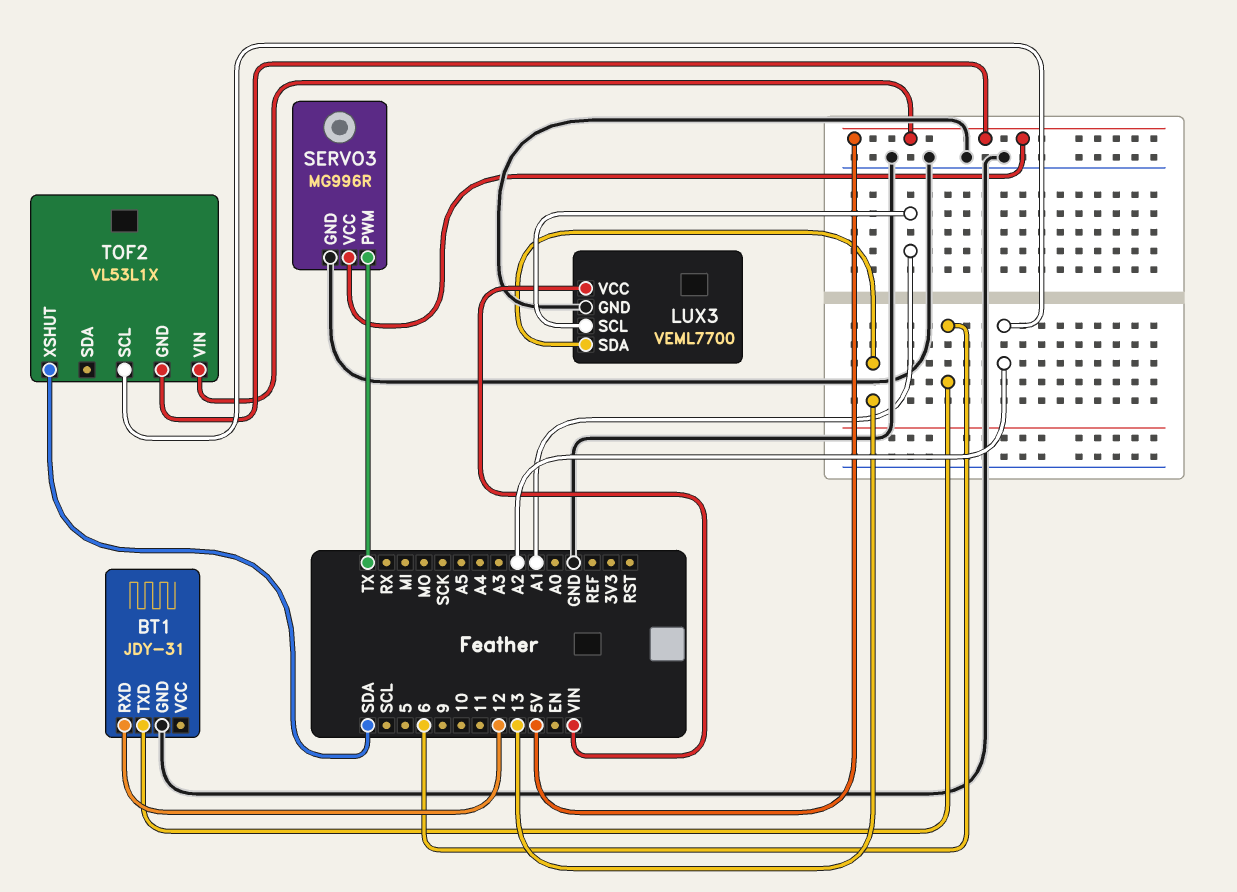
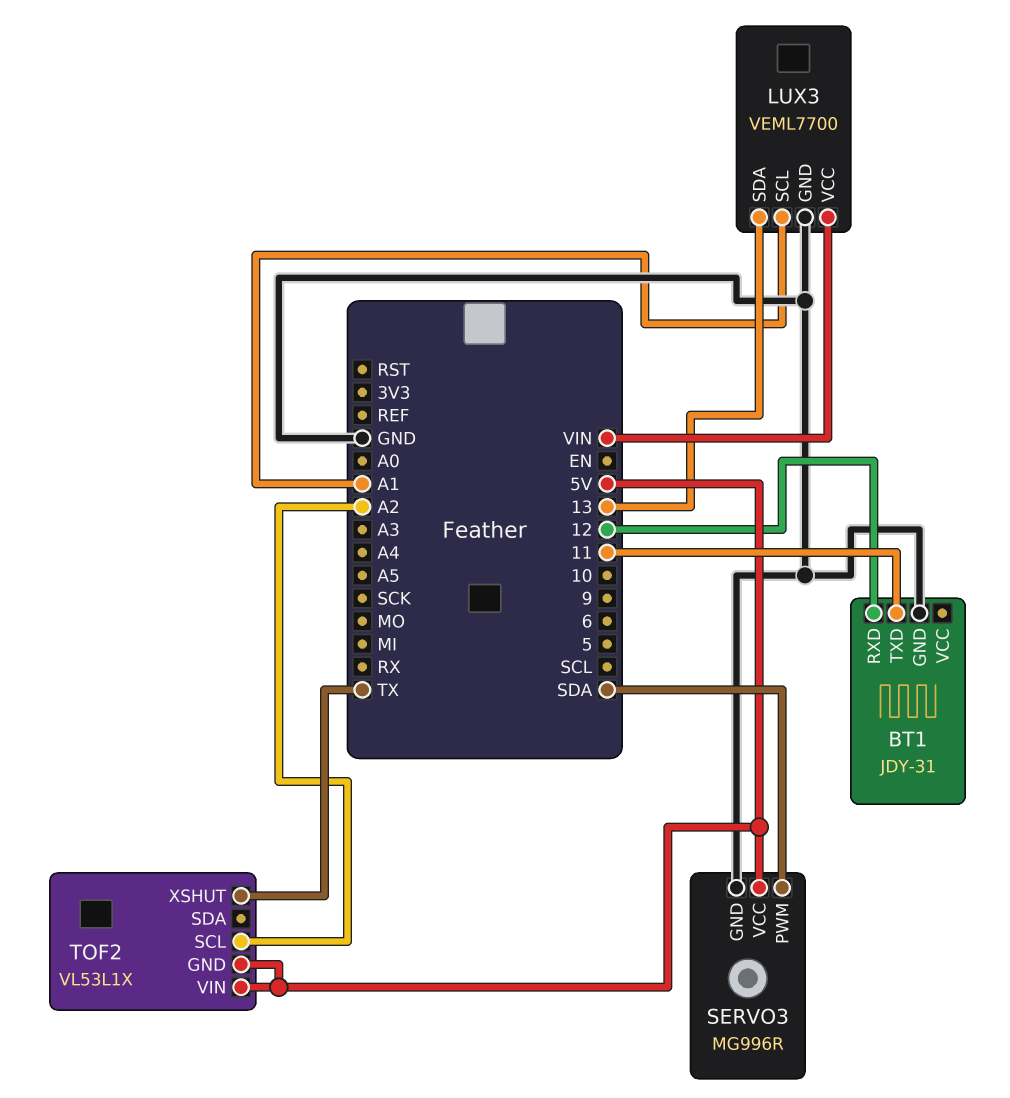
BT1 pin TXD: 6 -> 11
SERVO3 pin PWM: TX -> SDA
TOF2 pin XSHUT: SDA -> TX

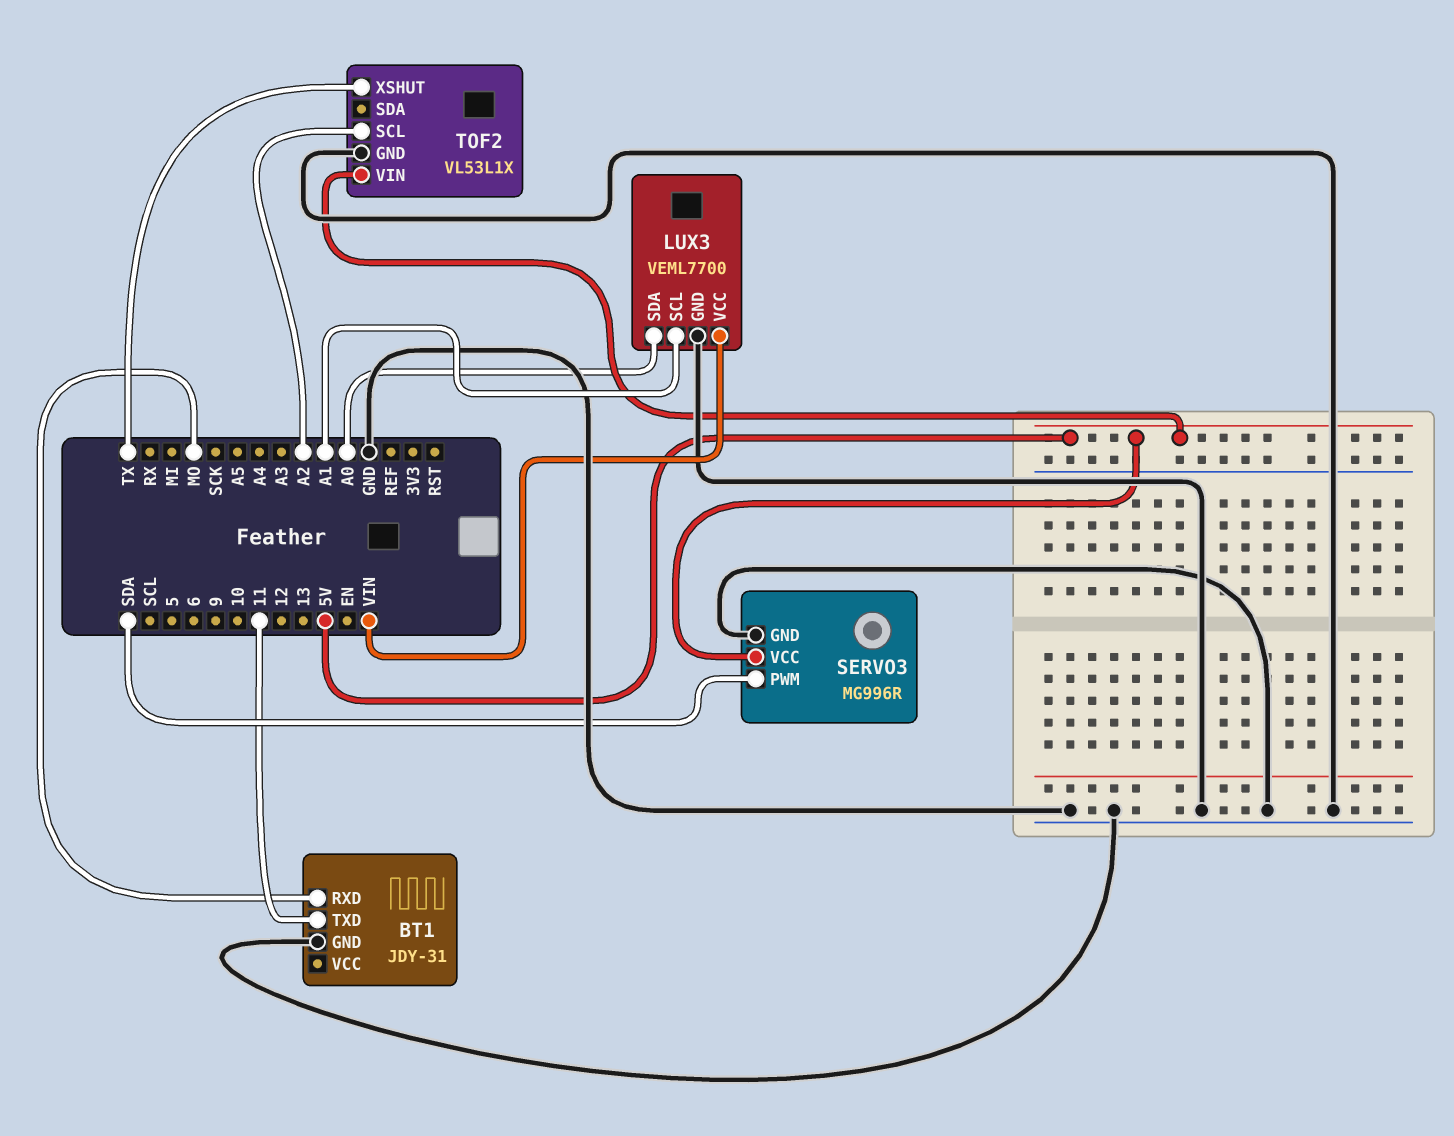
BT1 pin RXD: 12 -> MO
LUX3 pin SDA: 13 -> A0
TOF2 pin GND: 5V -> GND

